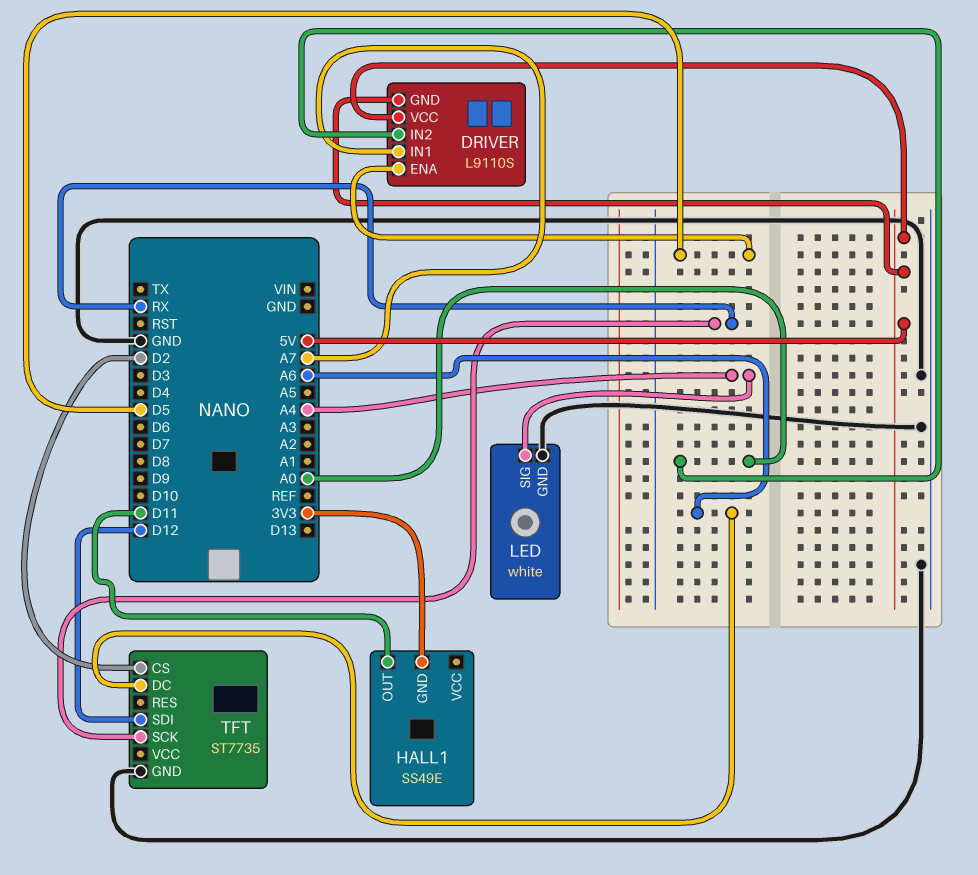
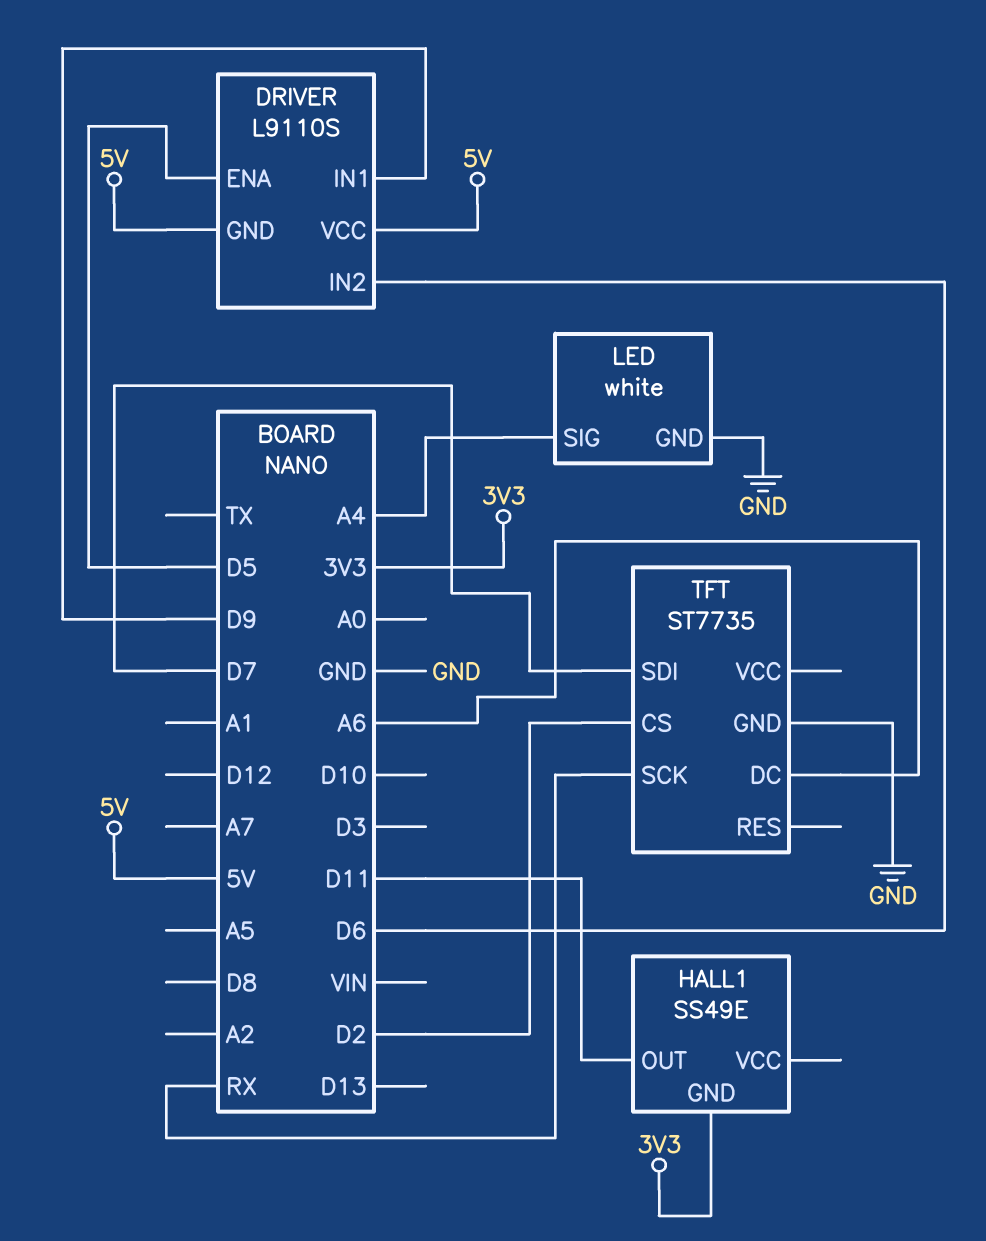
DRIVER pin IN1: A7 -> D9
DRIVER pin IN2: A0 -> D6
TFT pin SDI: D12 -> D7

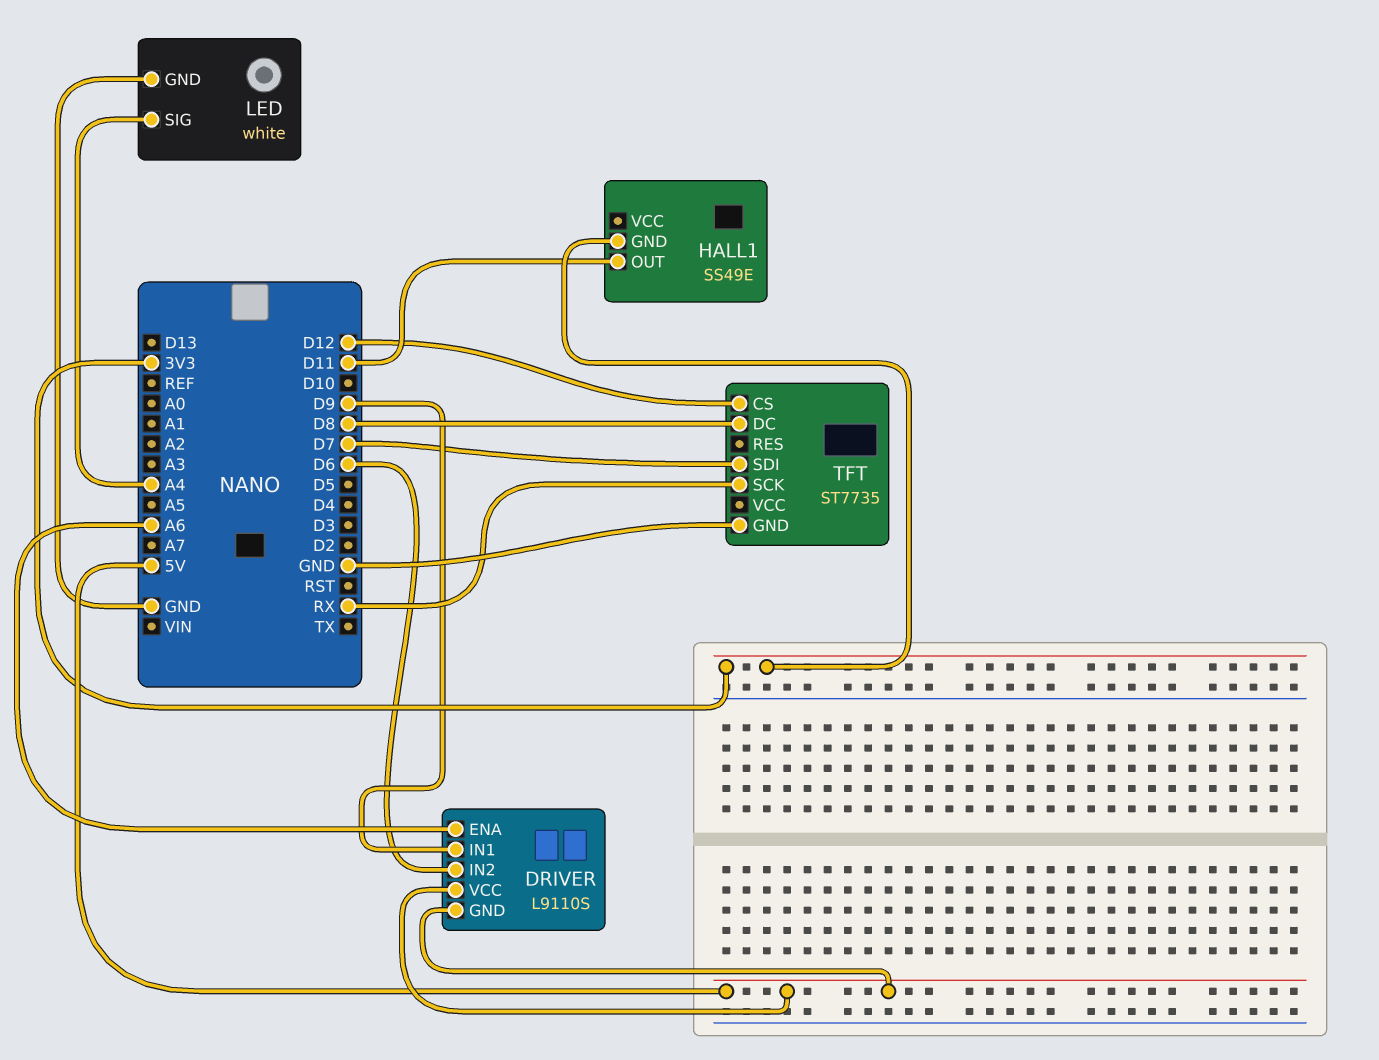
DRIVER pin ENA: D5 -> A6
TFT pin CS: D2 -> D12
TFT pin DC: A6 -> D8

